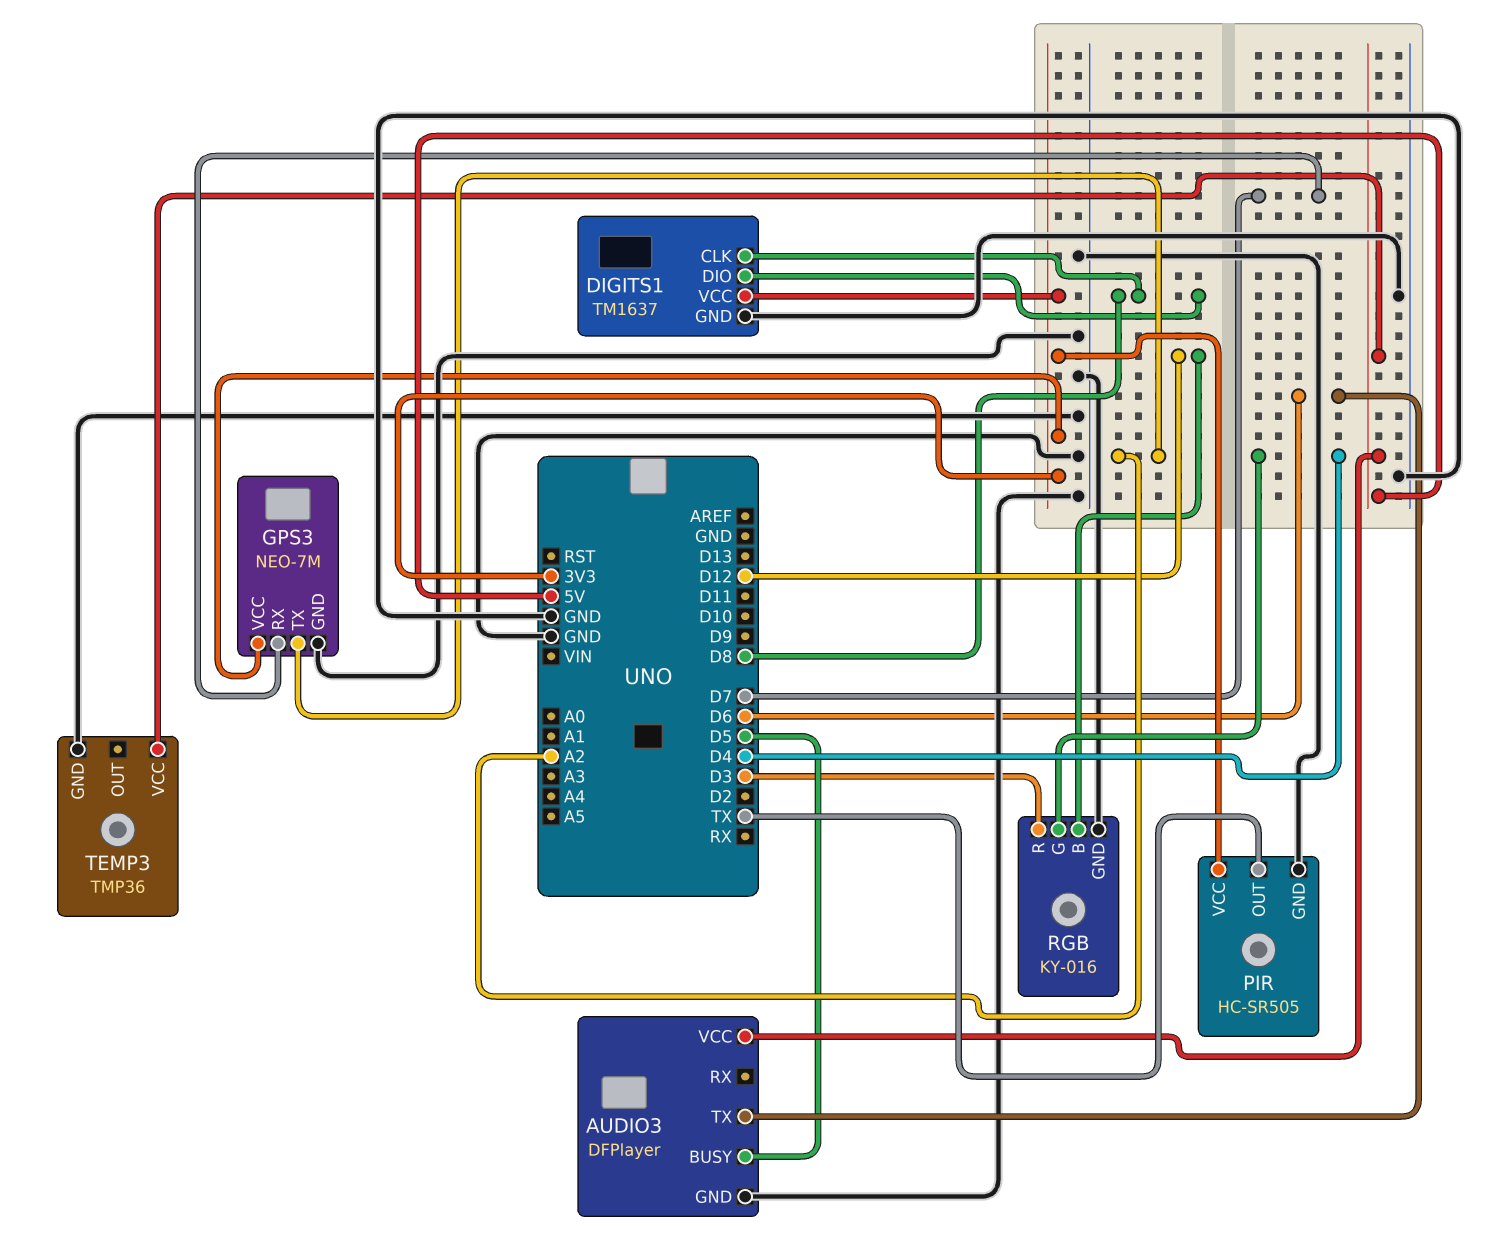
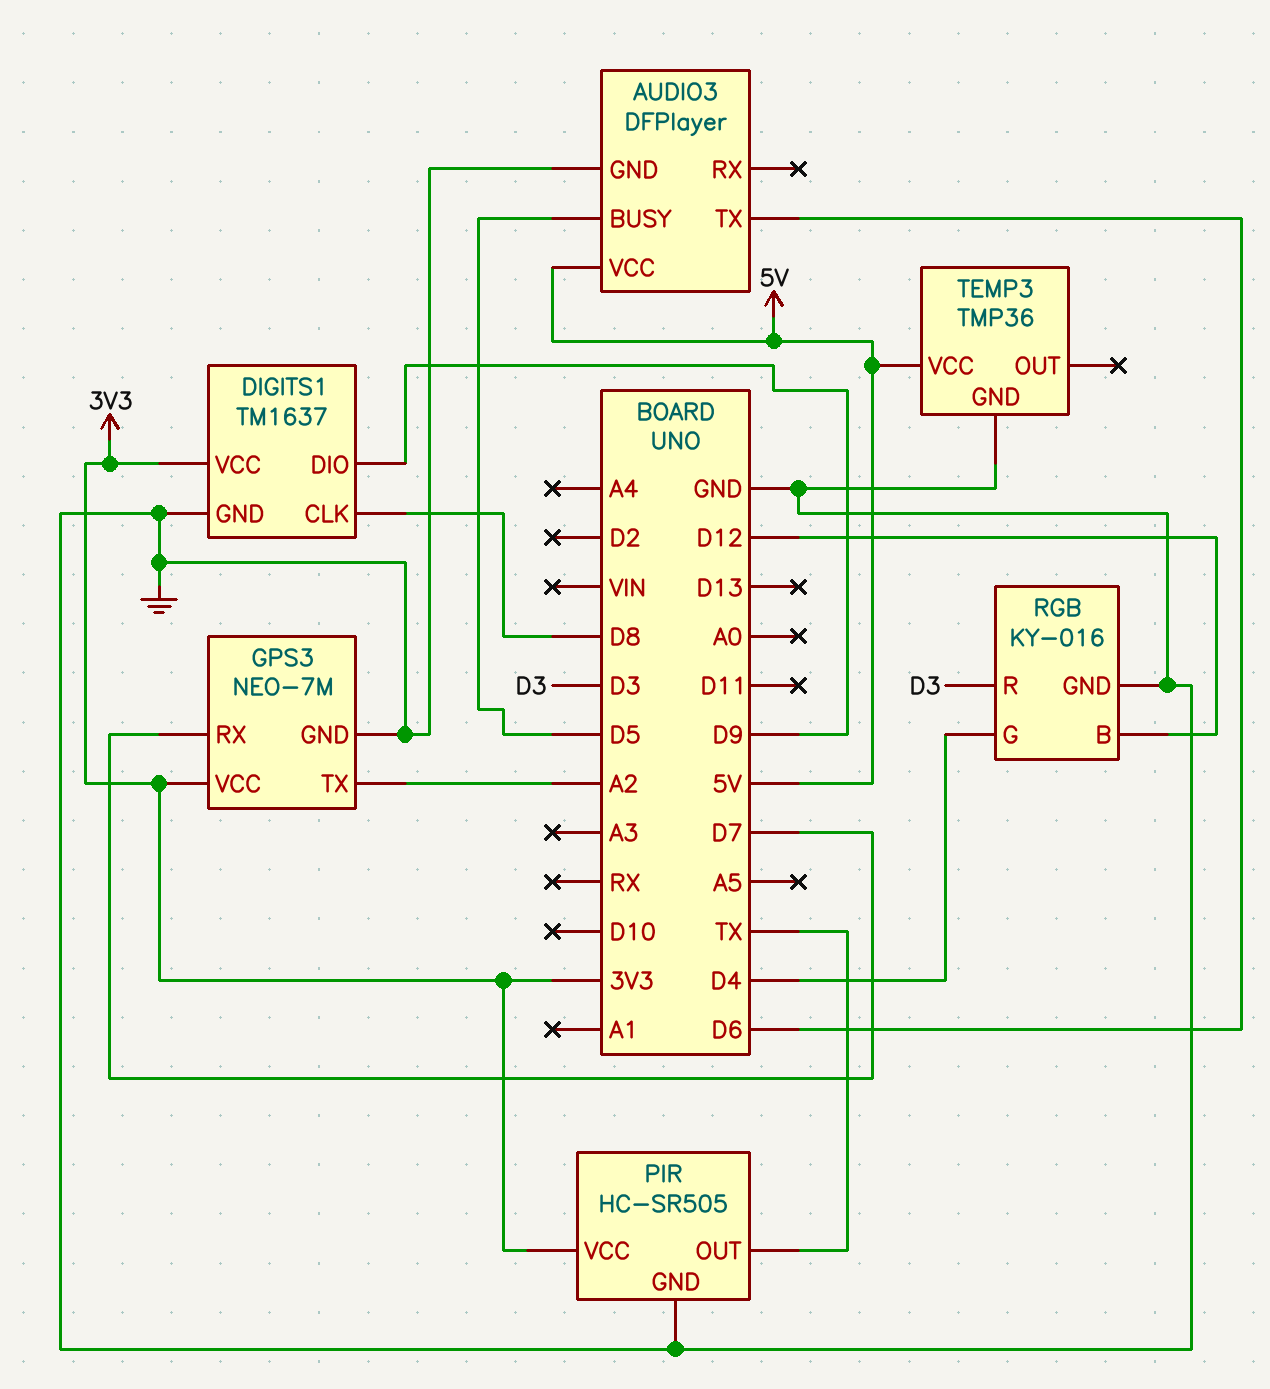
DIGITS1 pin DIO: D8 -> D9

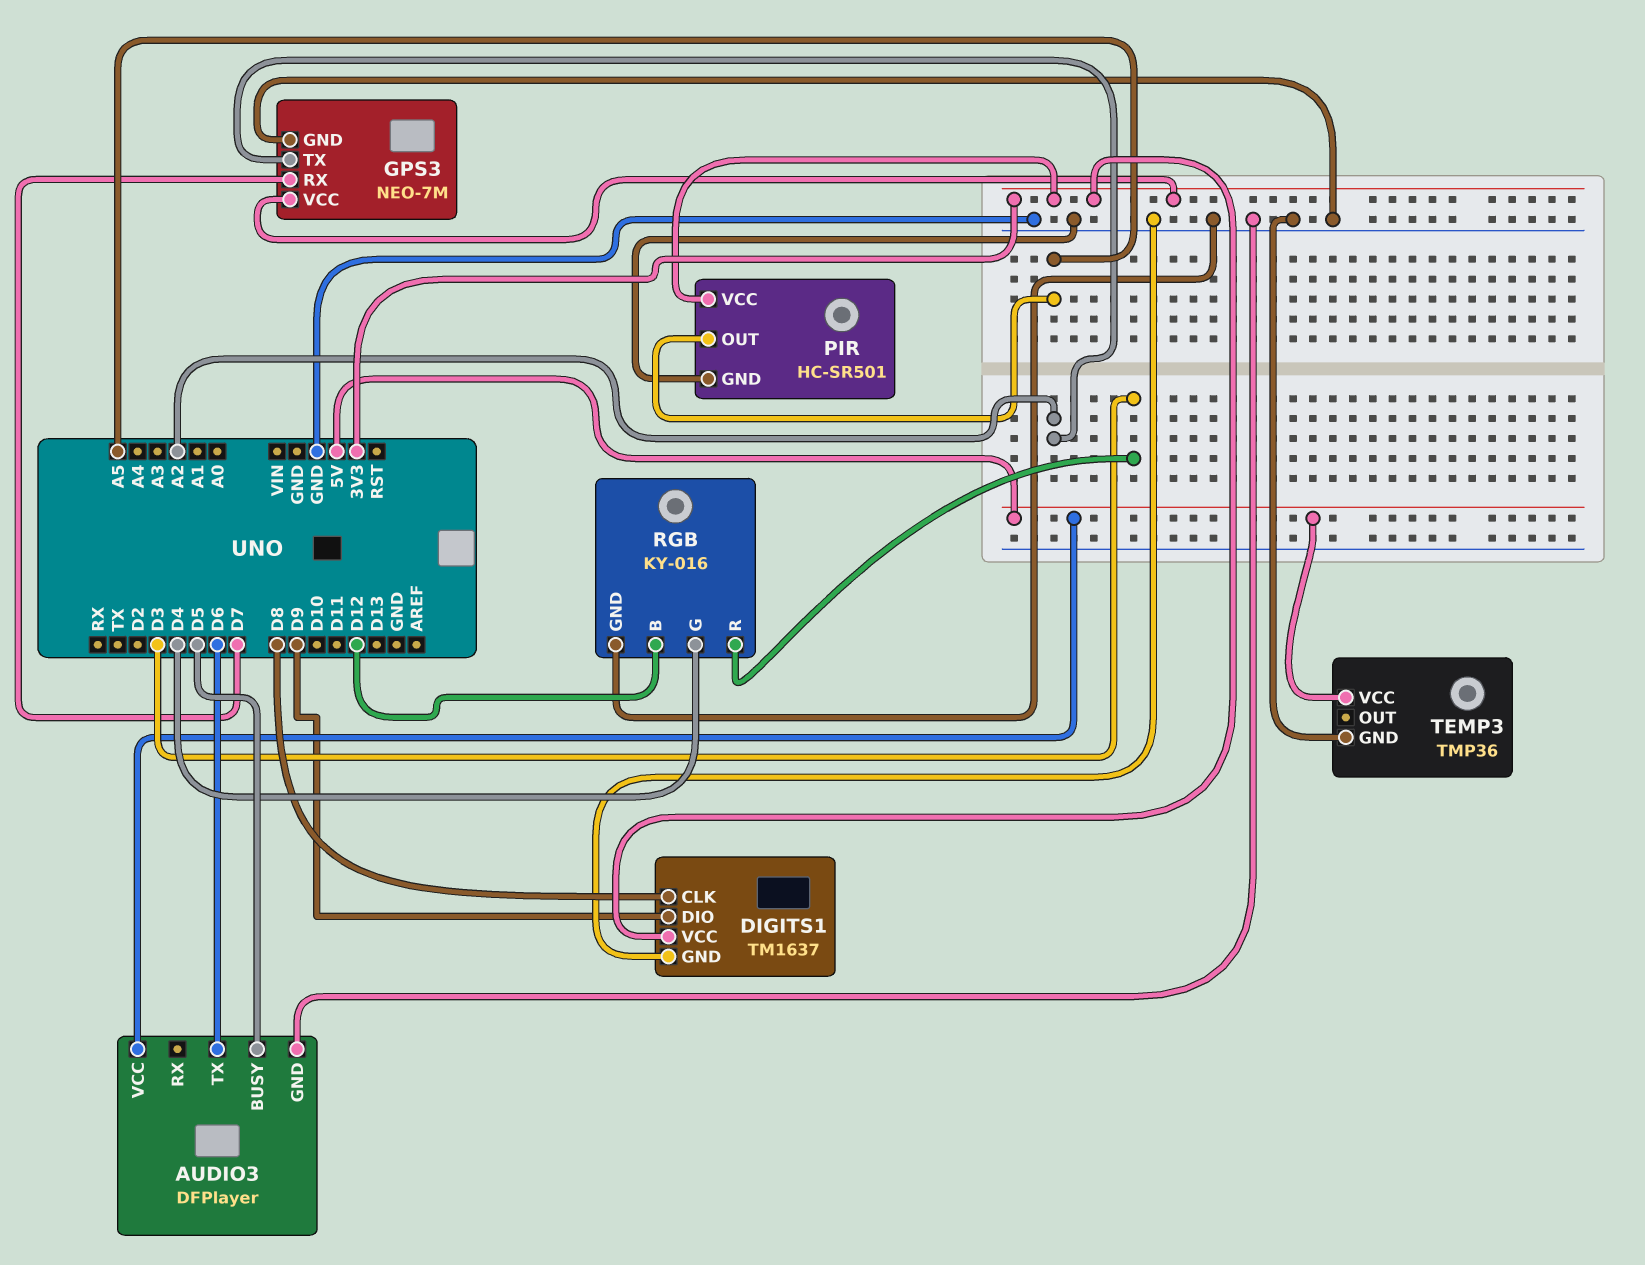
PIR: HC-SR505 -> HC-SR501
PIR pin OUT: TX -> A5

